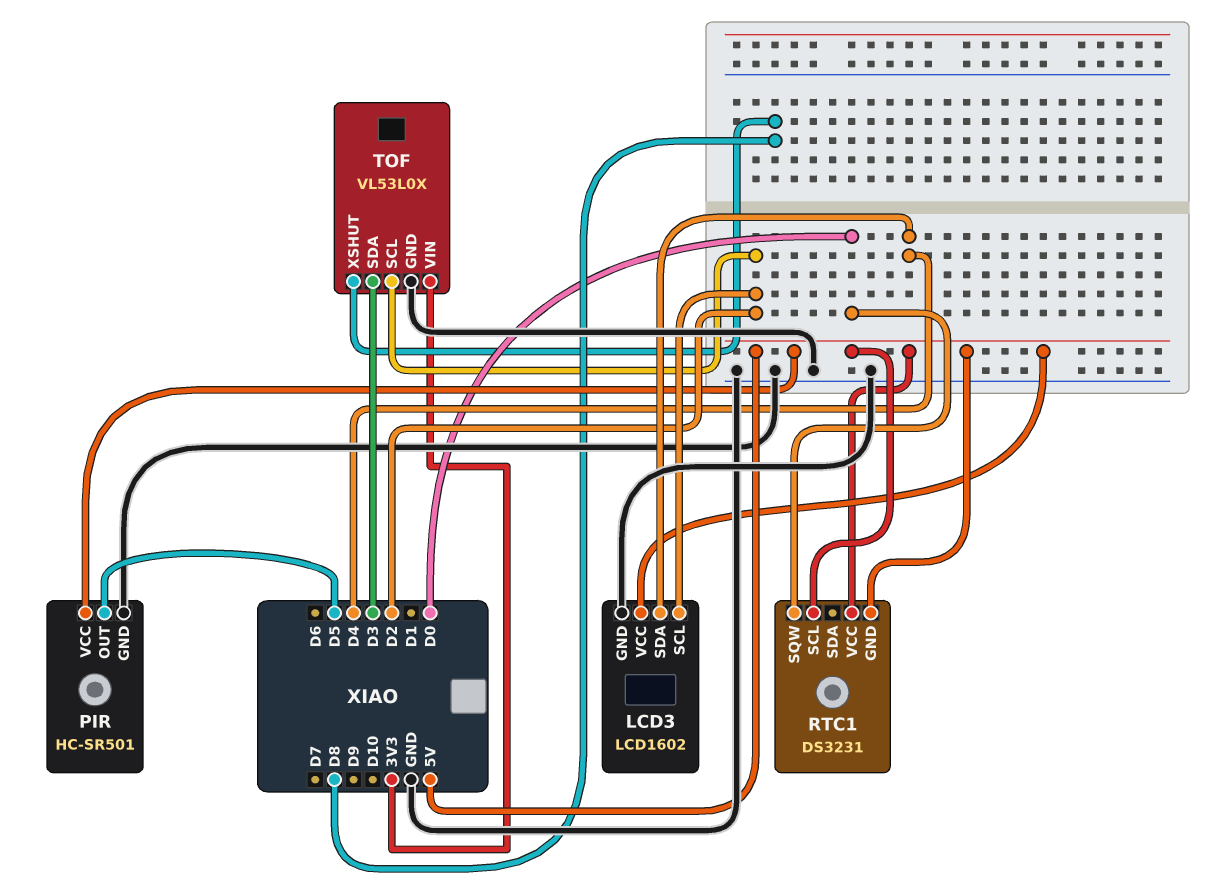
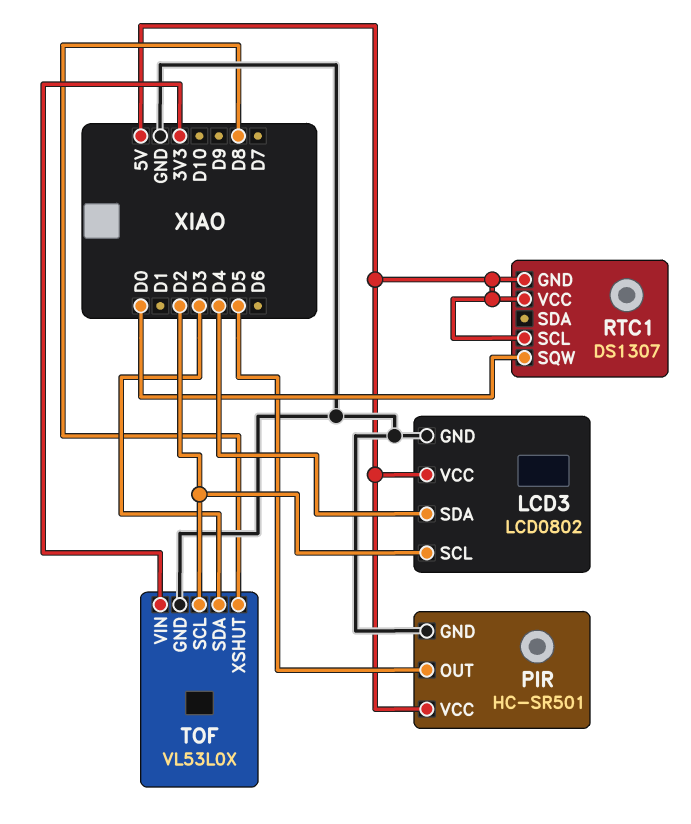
LCD3: LCD1602 -> LCD0802
RTC1: DS3231 -> DS1307

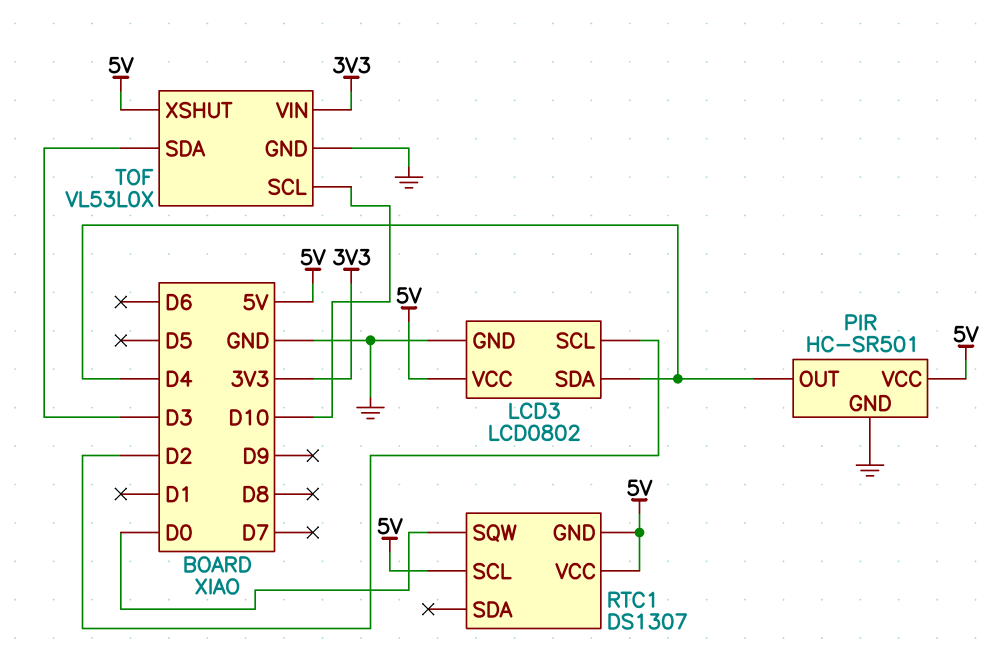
PIR pin OUT: D5 -> D4
TOF pin SCL: D2 -> D10
TOF pin XSHUT: D8 -> 5V

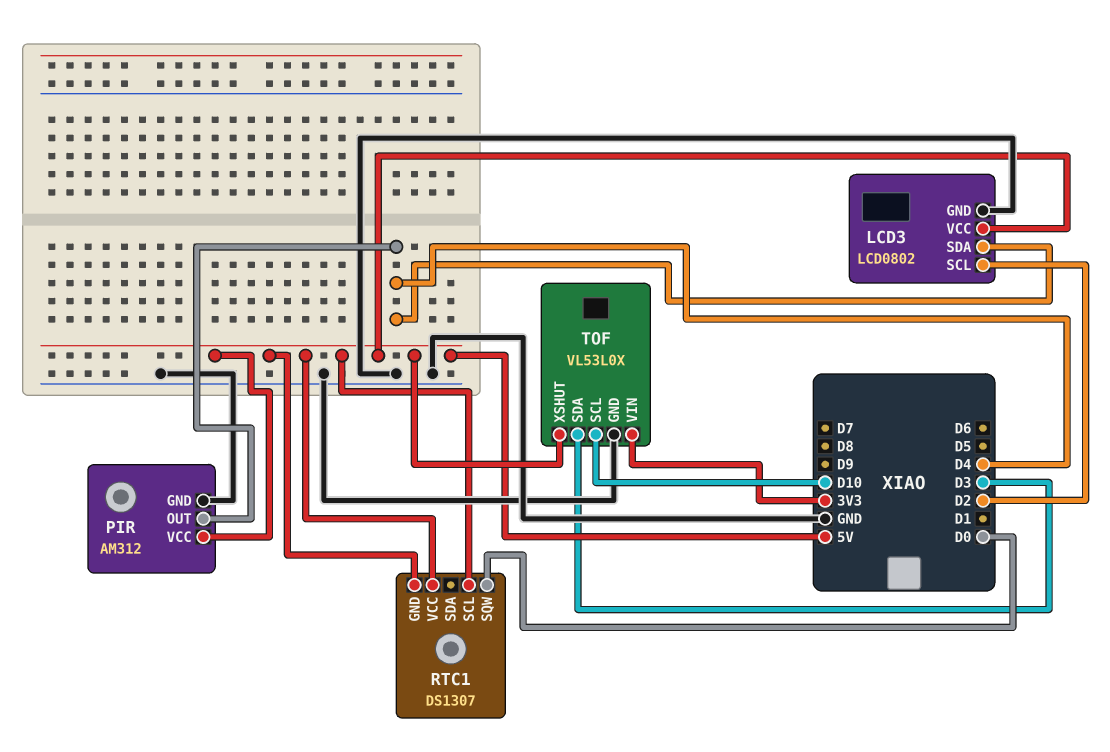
PIR: HC-SR501 -> AM312

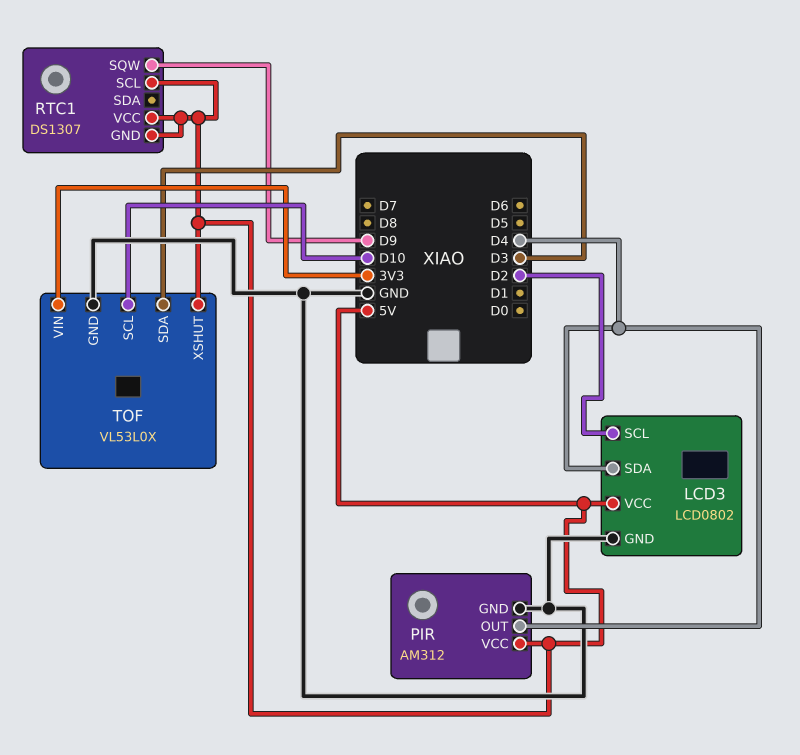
RTC1 pin SQW: D0 -> D9

